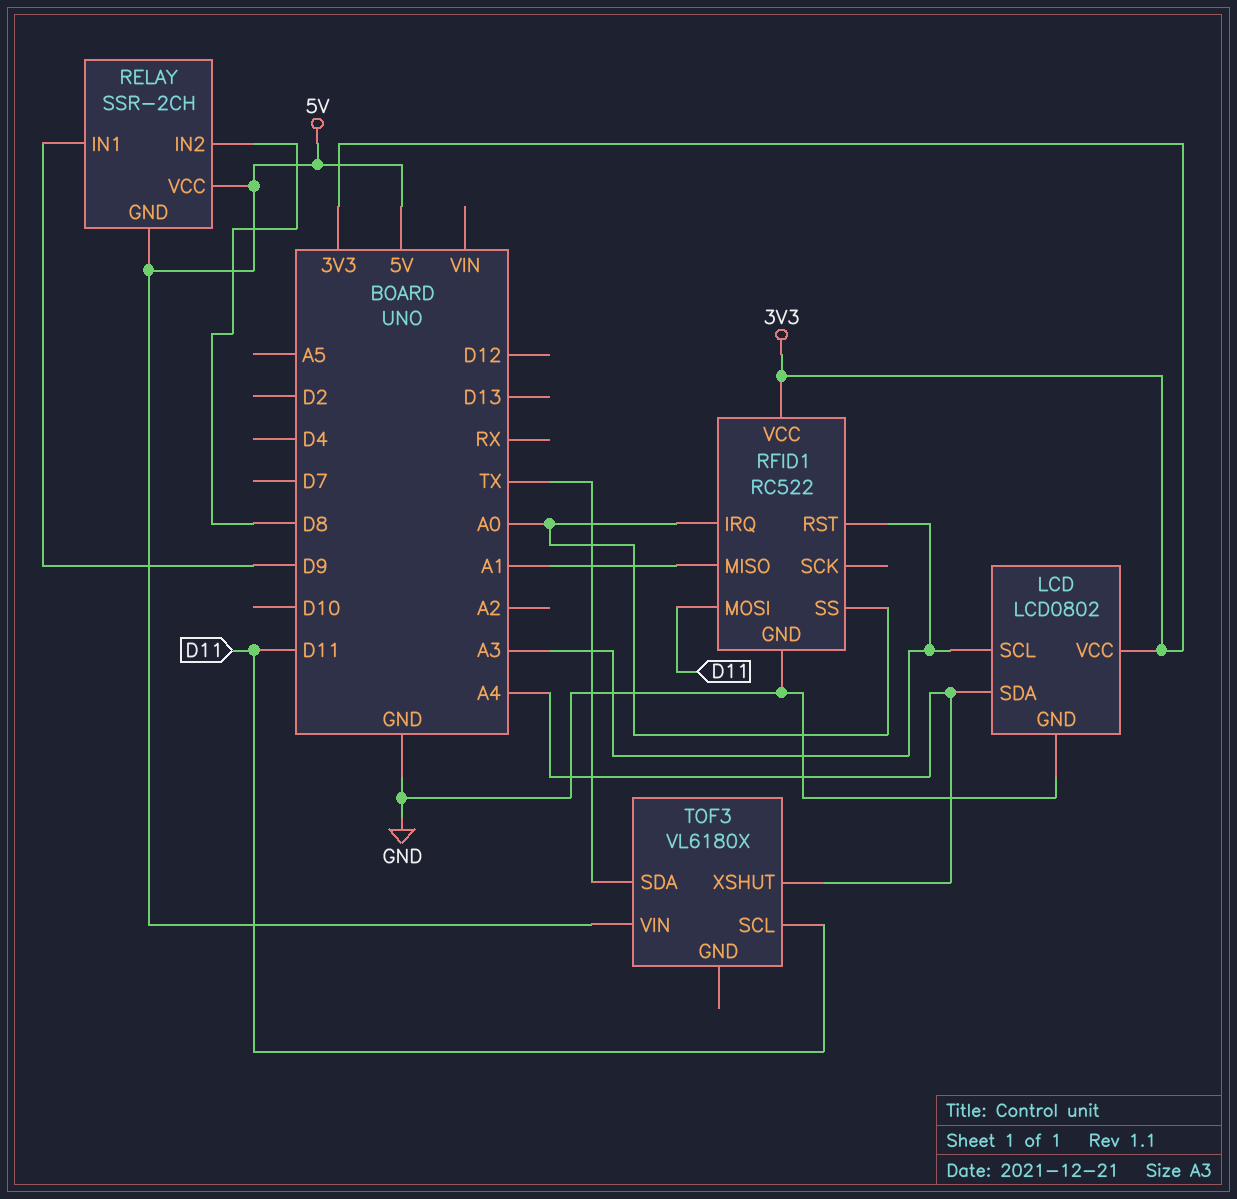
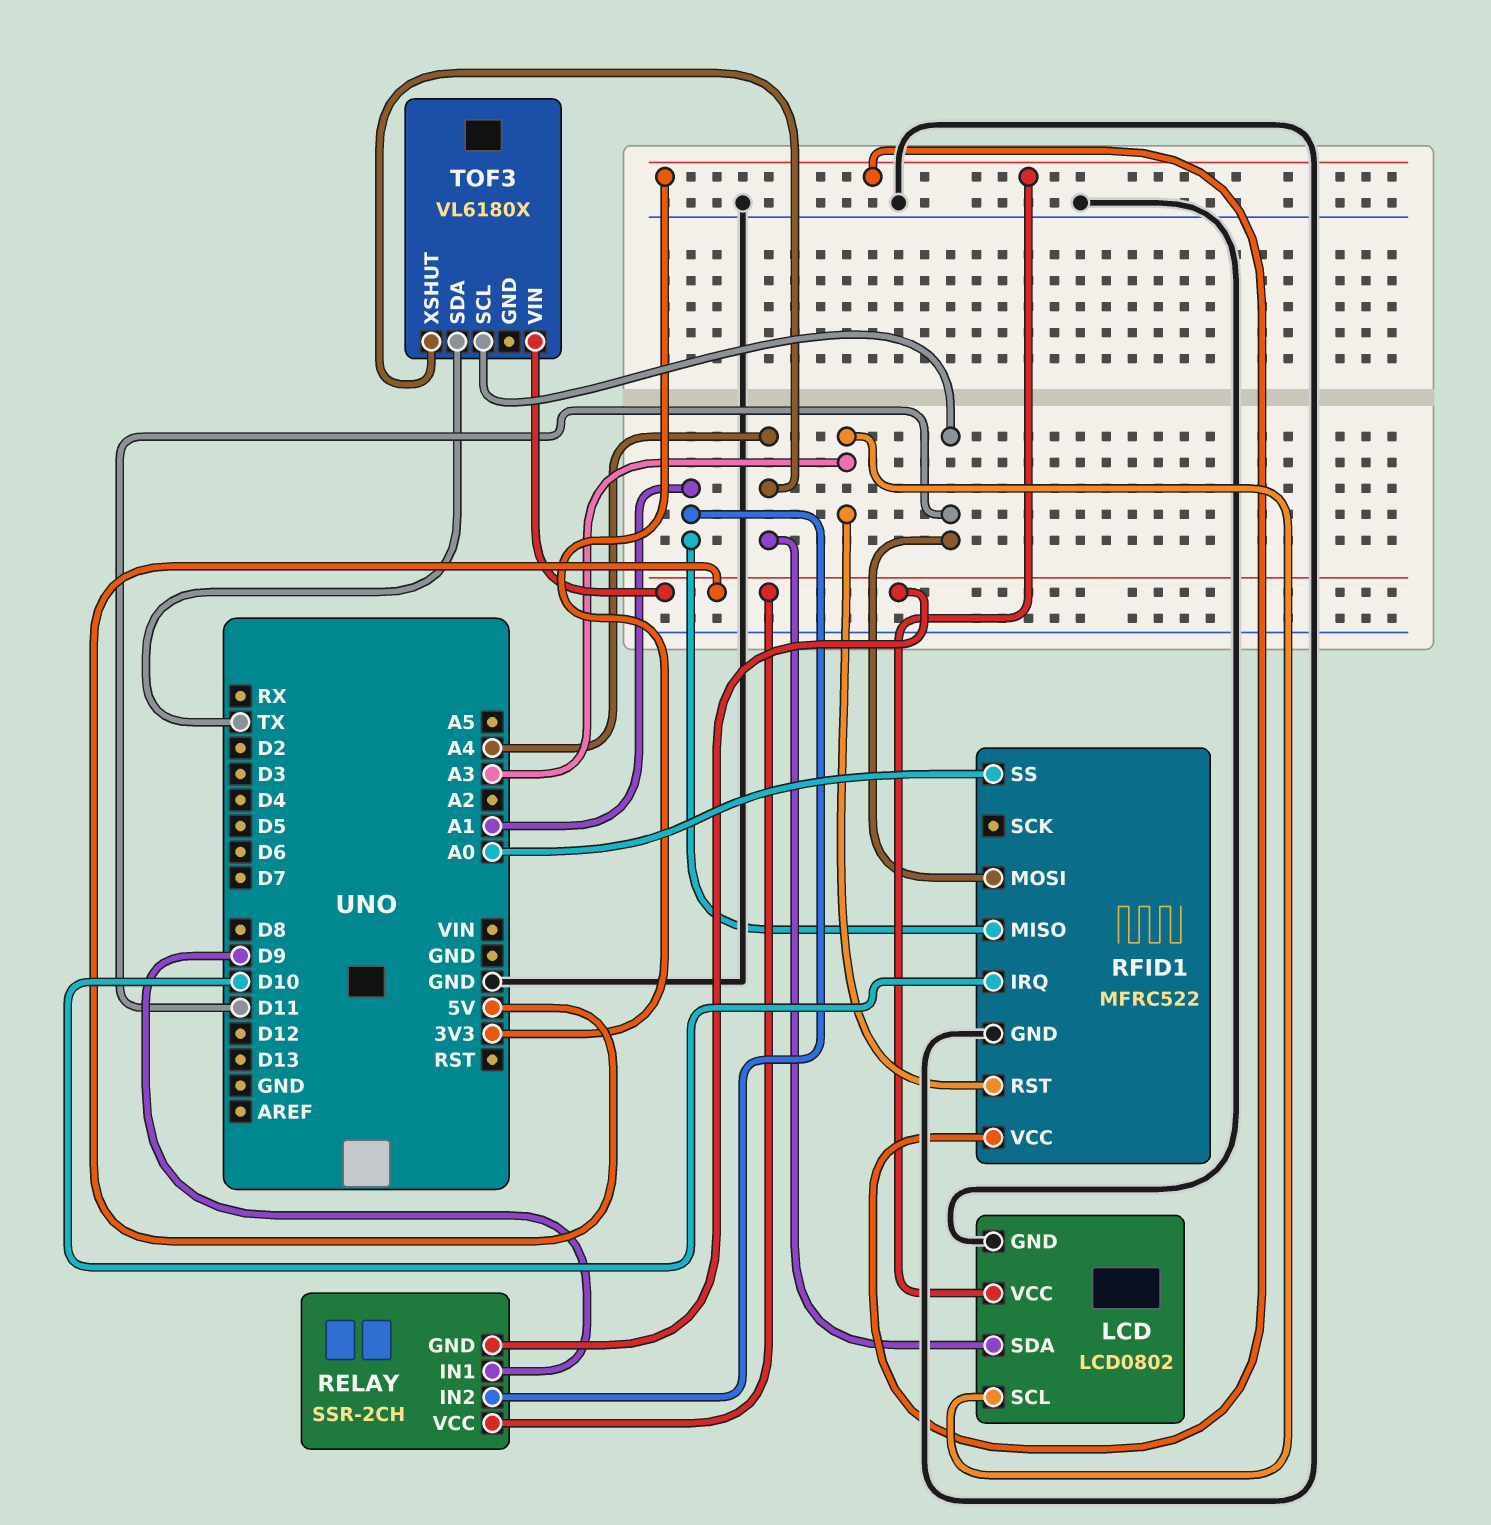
RELAY pin IN2: D8 -> A1
RFID1: RC522 -> MFRC522
RFID1 pin IRQ: A0 -> D10

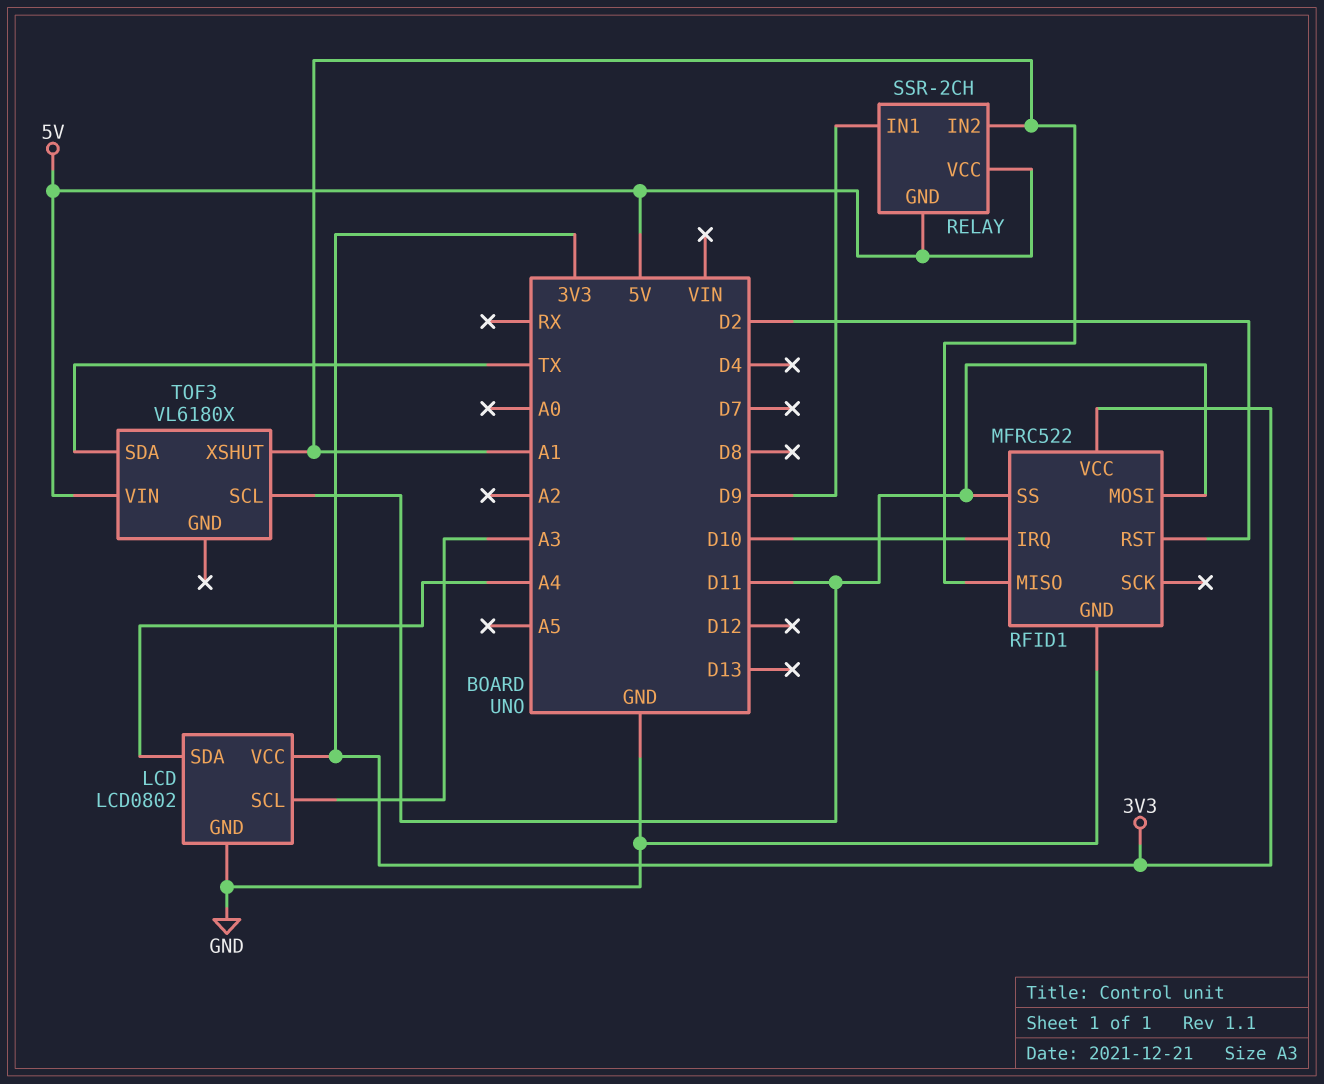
RFID1 pin RST: A3 -> D2
RFID1 pin SS: A0 -> D11
TOF3 pin XSHUT: A4 -> A1

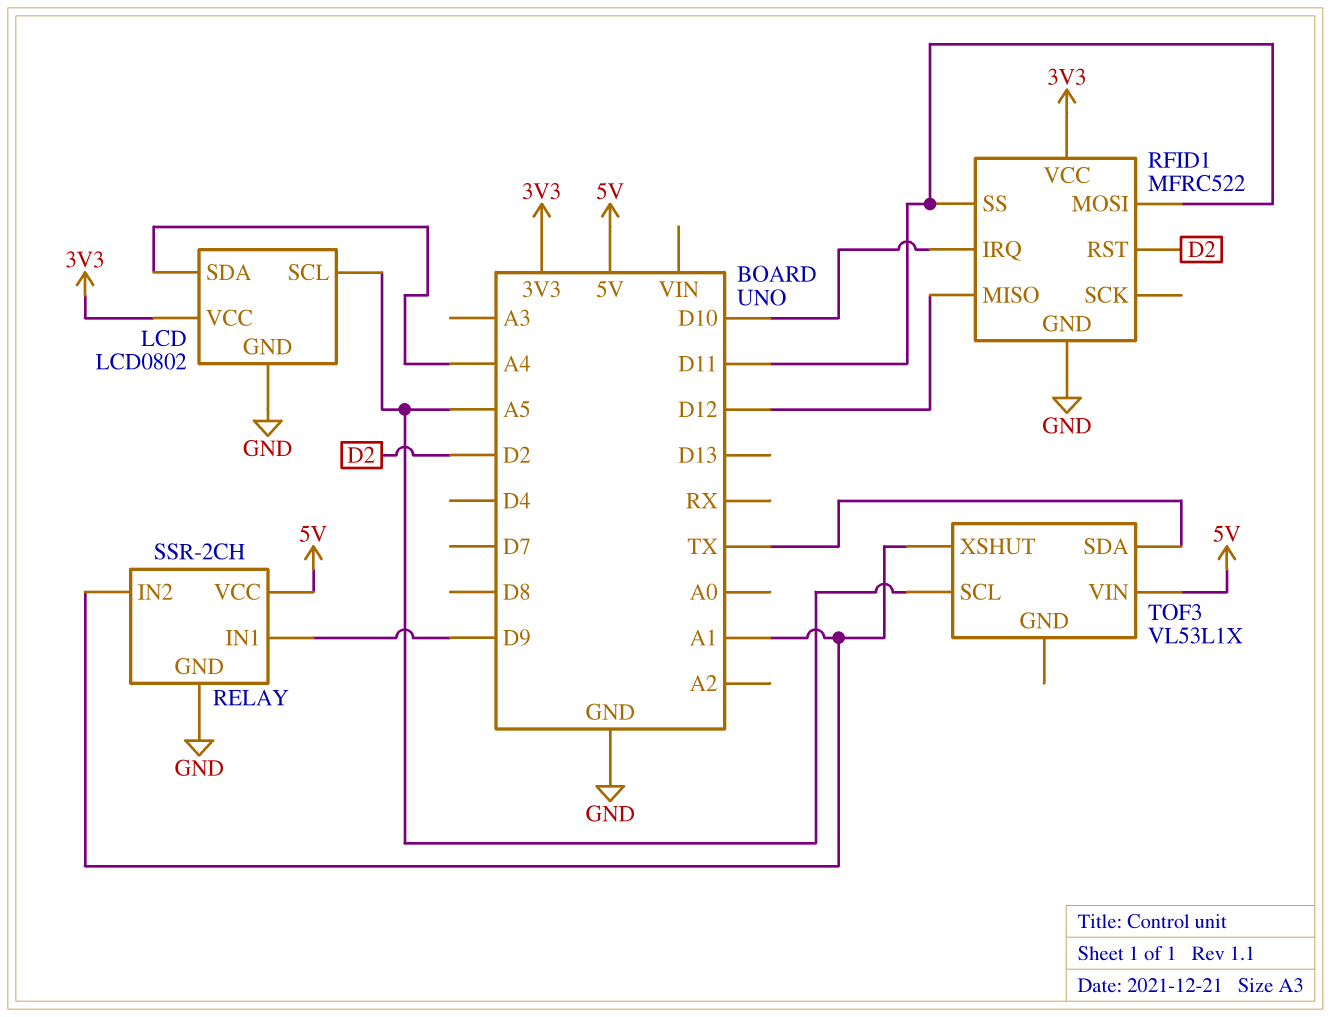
LCD pin SCL: A3 -> A5
RELAY pin GND: 5V -> GND
RFID1 pin MISO: A1 -> D12
TOF3: VL6180X -> VL53L1X
TOF3 pin SCL: D11 -> A5

